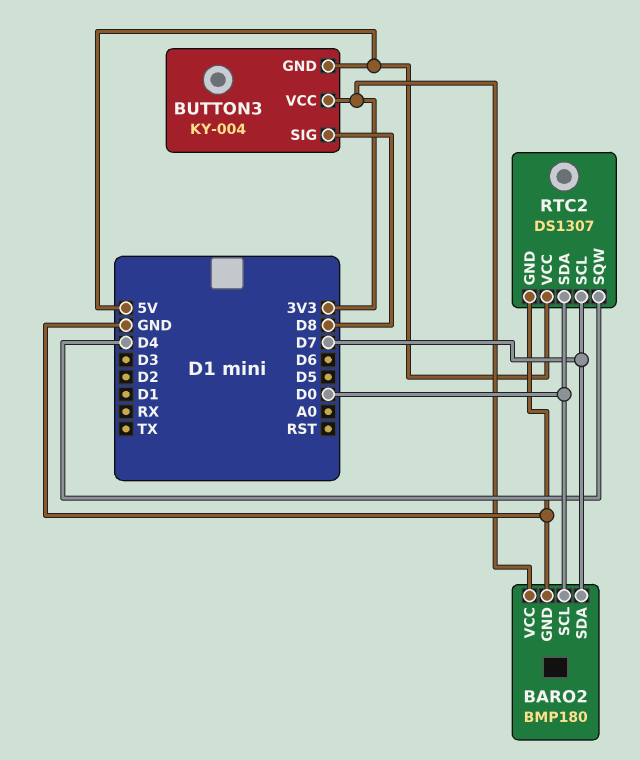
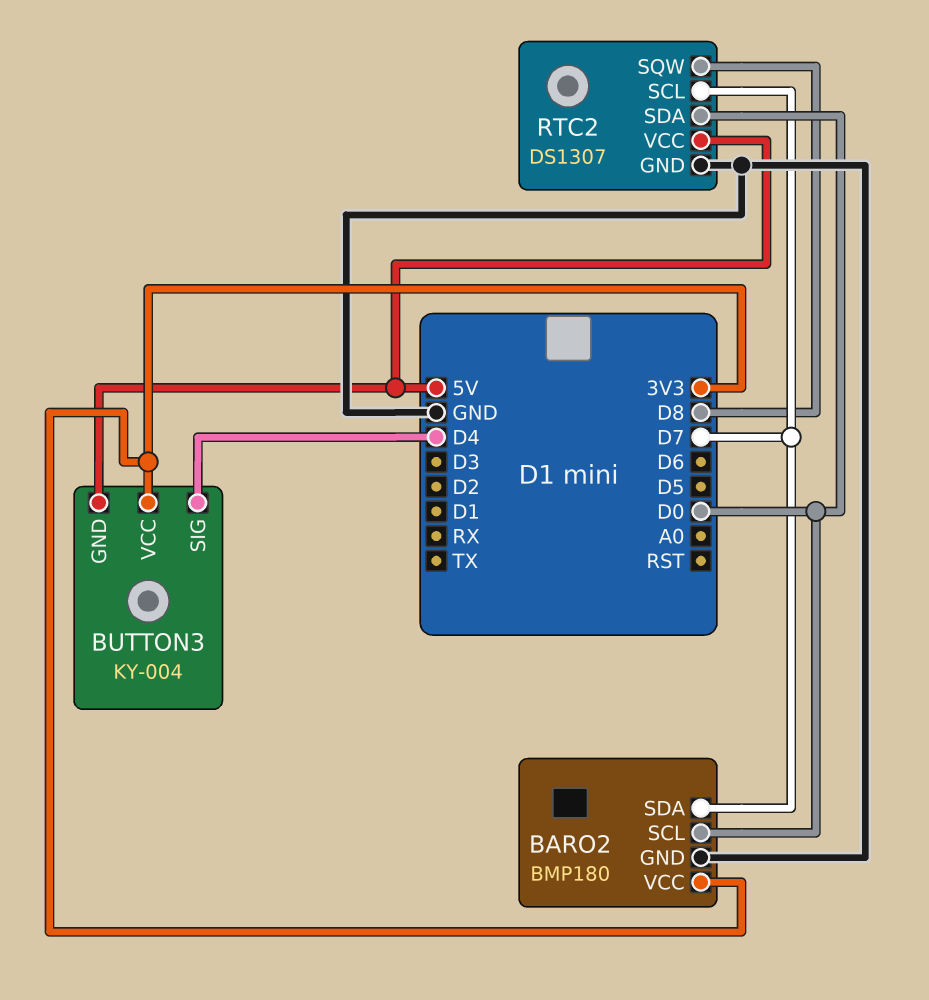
BUTTON3 pin SIG: D8 -> D4
RTC2 pin SQW: D4 -> D8

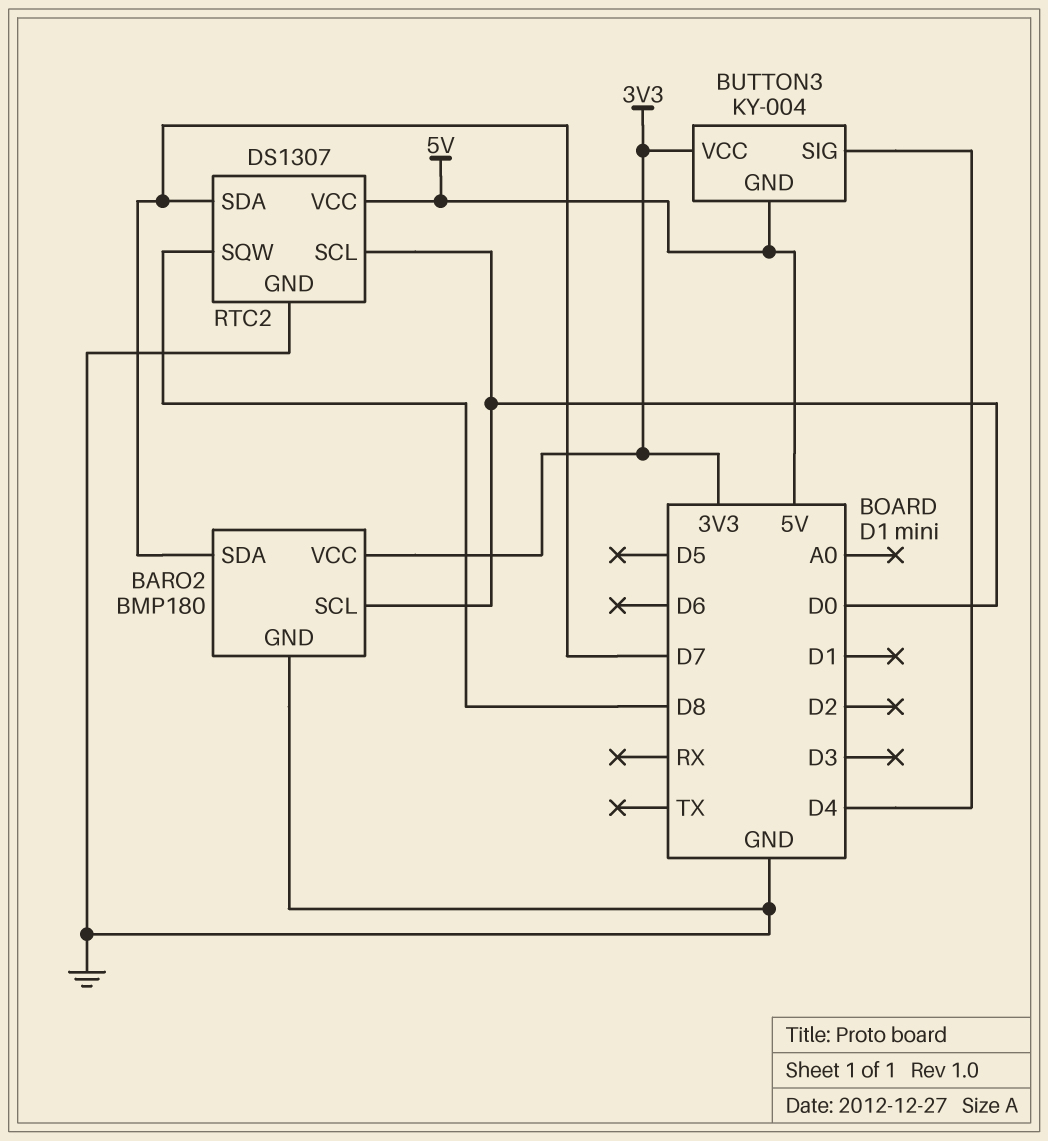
RTC2 pin SCL: D7 -> D0
RTC2 pin SDA: D0 -> D7

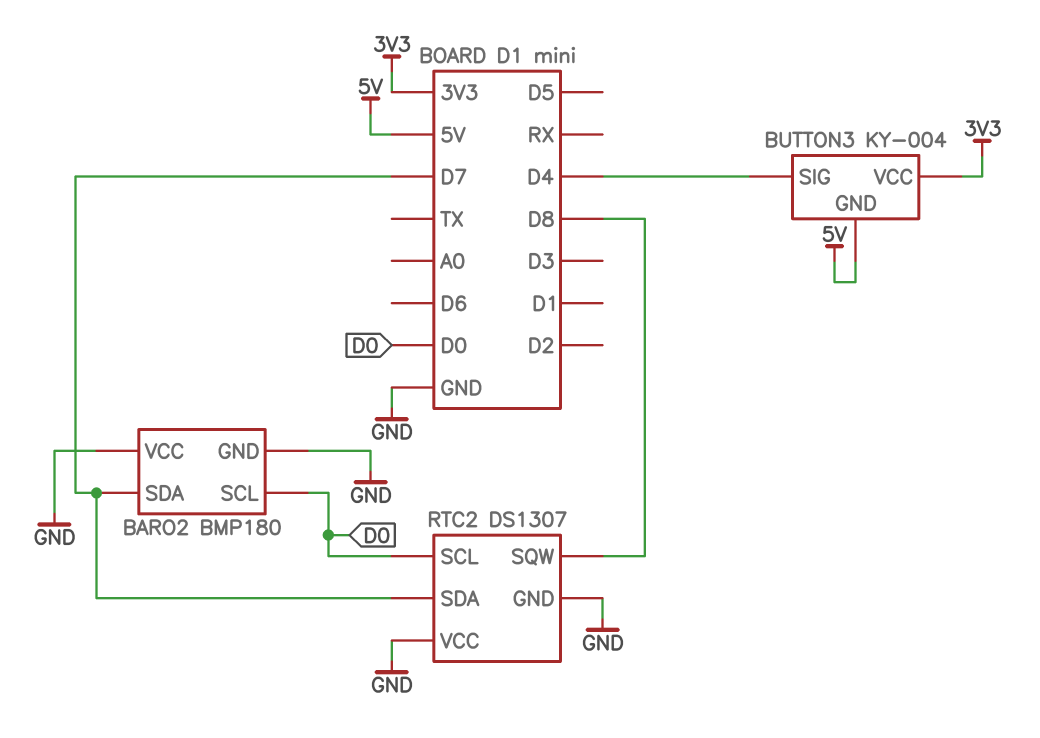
BARO2 pin VCC: 3V3 -> GND
RTC2 pin VCC: 5V -> GND

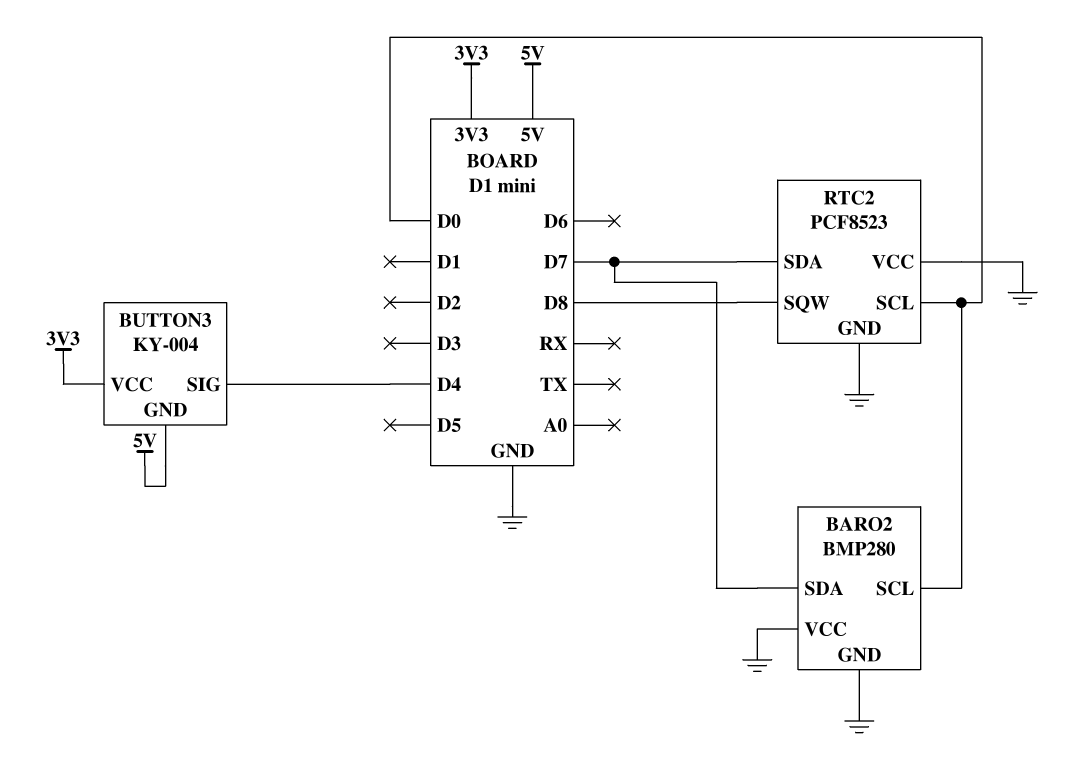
BARO2: BMP180 -> BMP280
RTC2: DS1307 -> PCF8523

